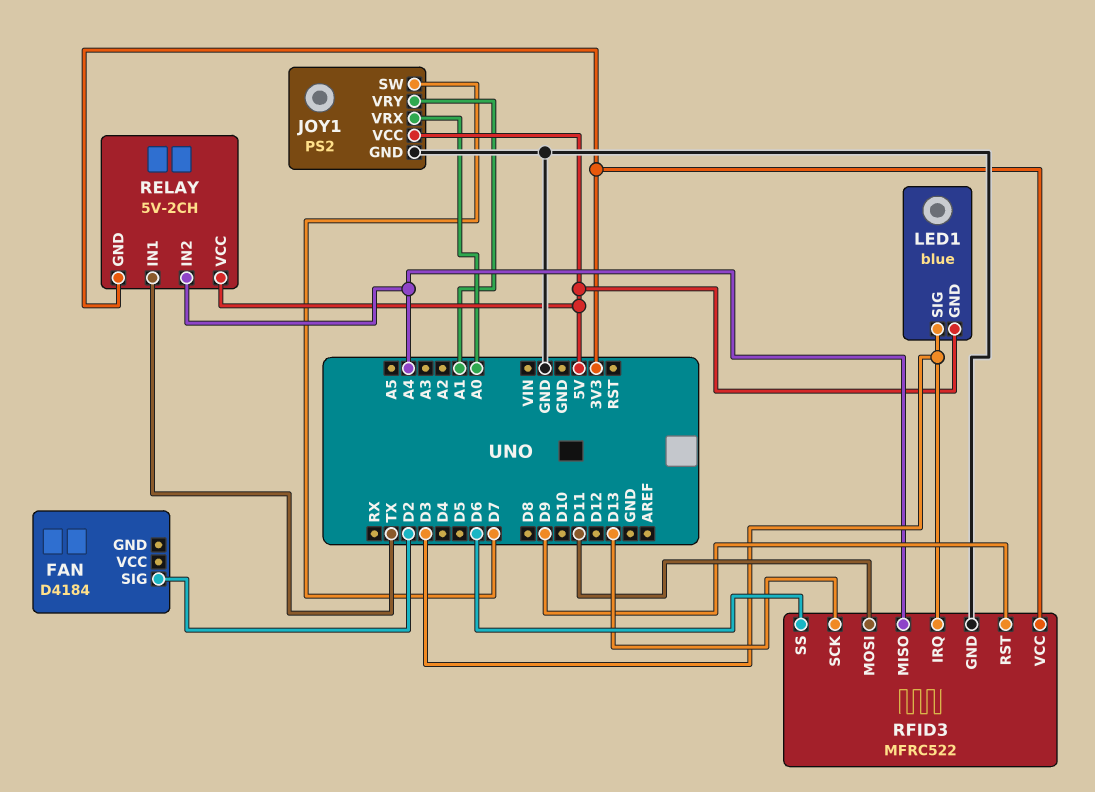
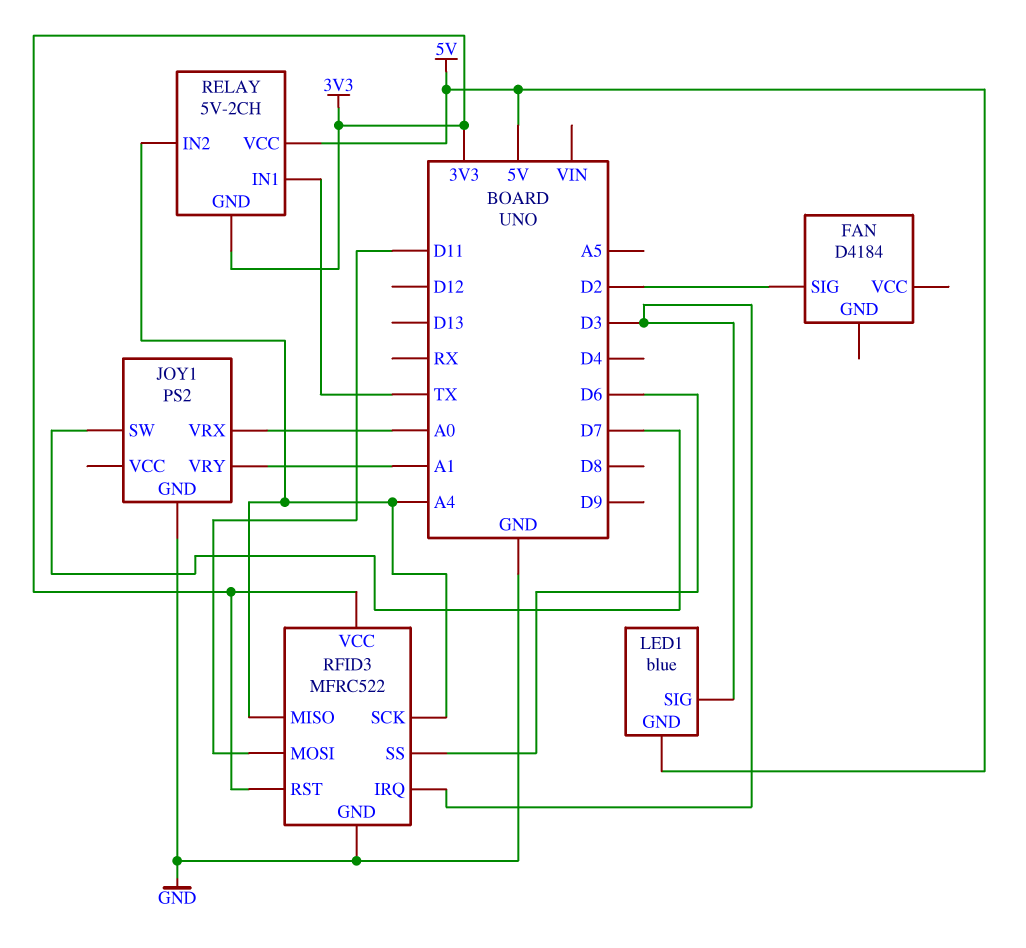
JOY1 pin VCC: 5V -> none
RFID3 pin RST: D9 -> 3V3
RFID3 pin SCK: D13 -> A4

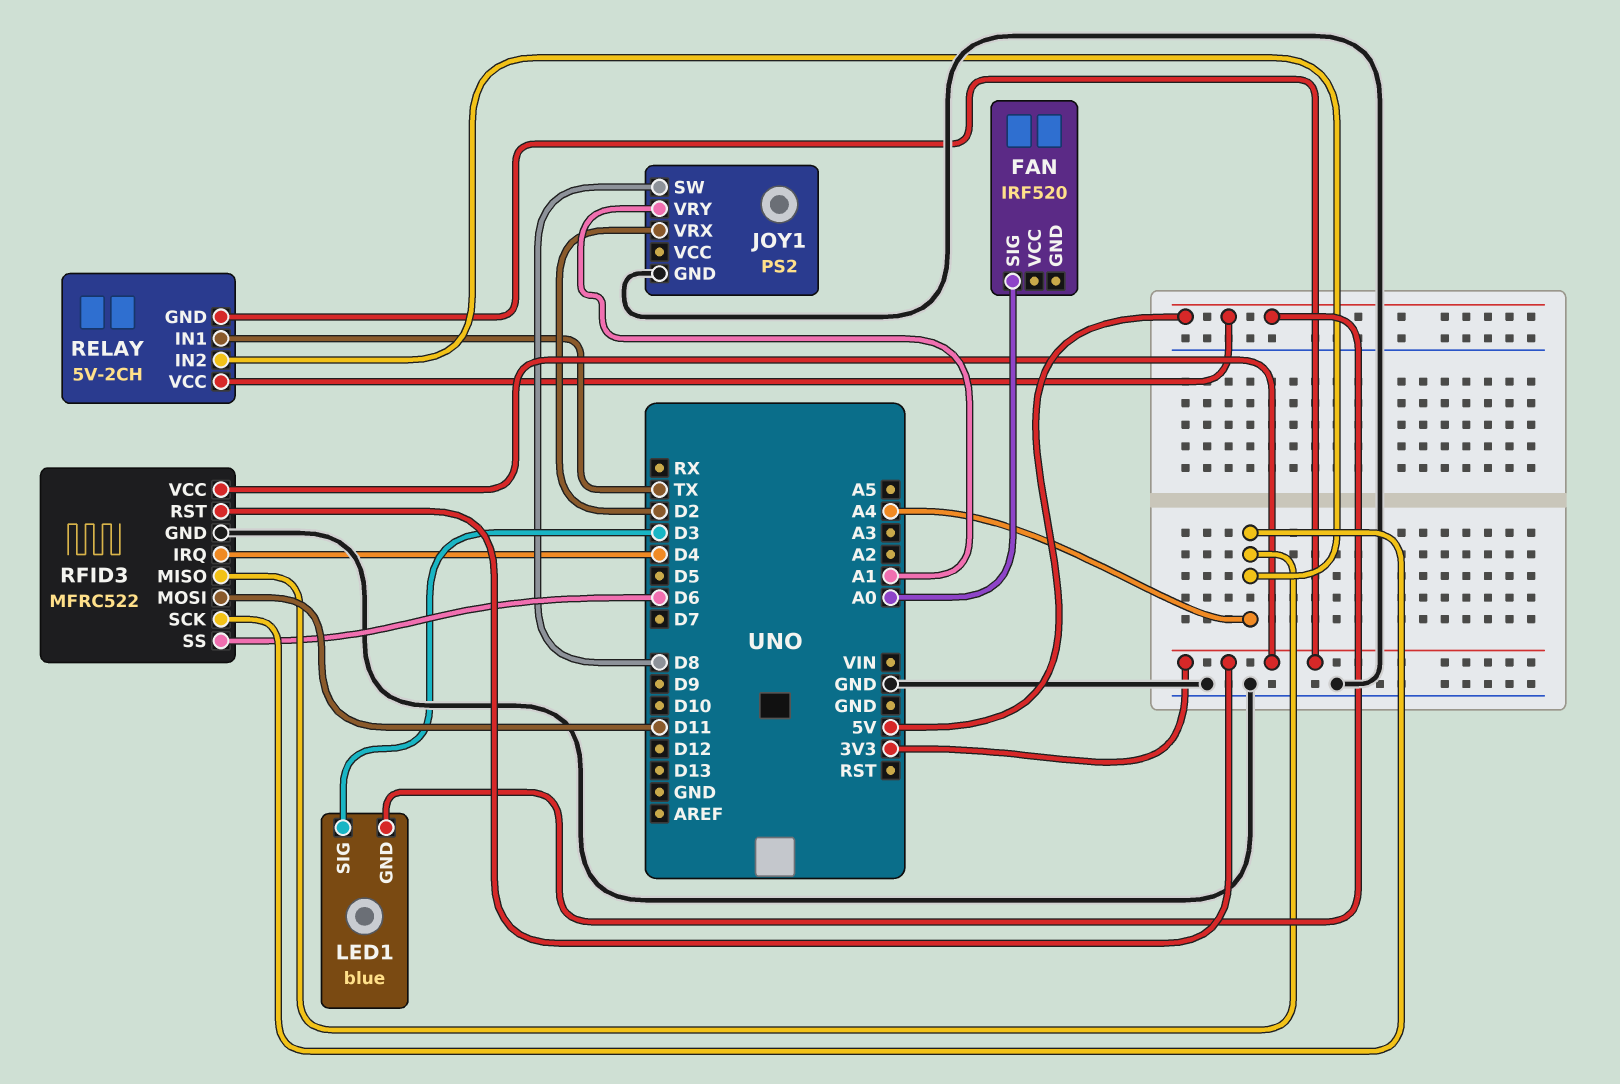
FAN: D4184 -> IRF520
FAN pin SIG: D2 -> A0
JOY1 pin SW: D7 -> D8
JOY1 pin VRX: A0 -> D2
RFID3 pin IRQ: D3 -> D4

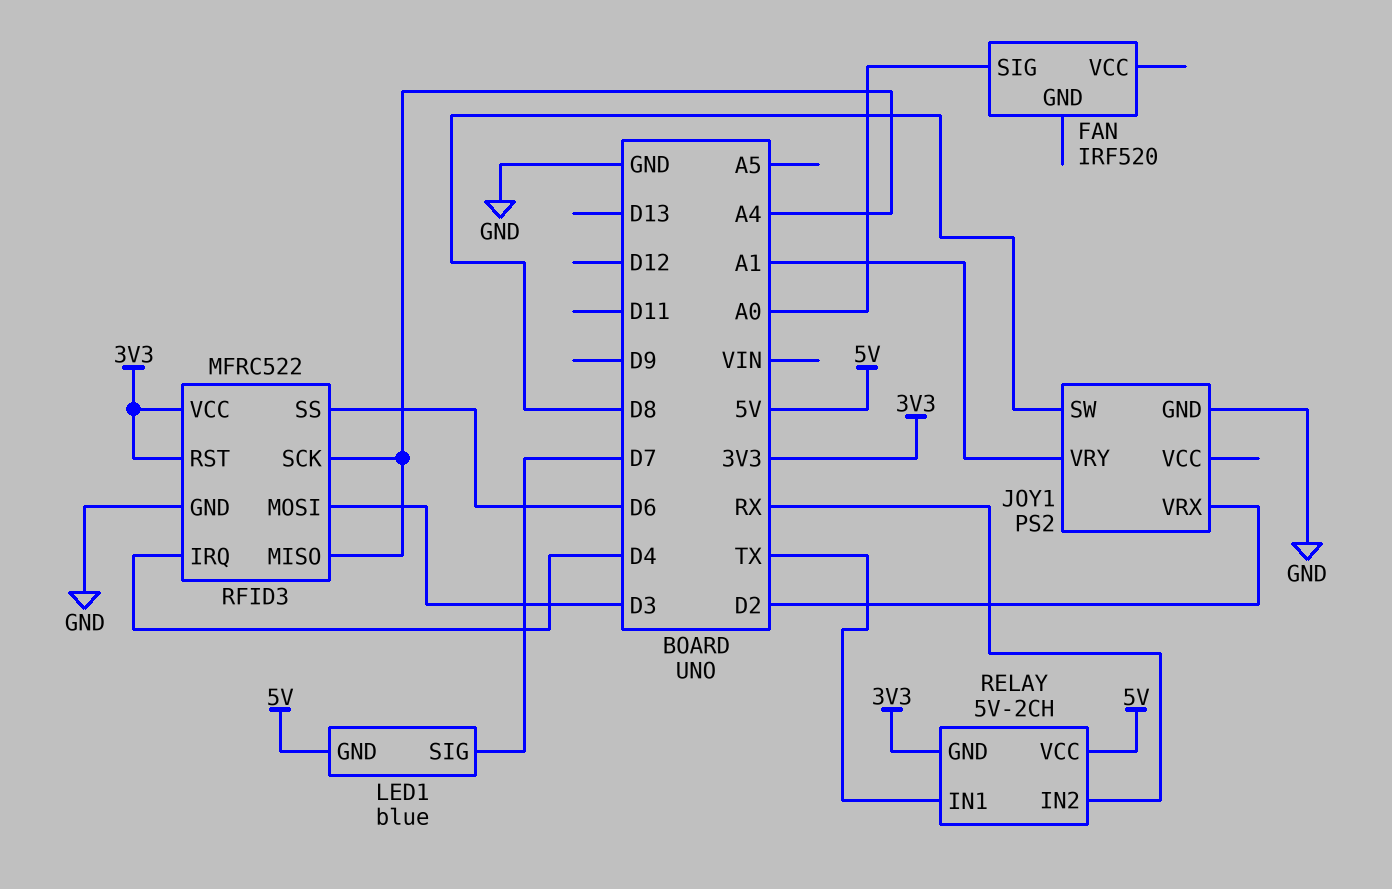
LED1 pin SIG: D3 -> D7
RELAY pin IN2: A4 -> RX
RFID3 pin MOSI: D11 -> D3

